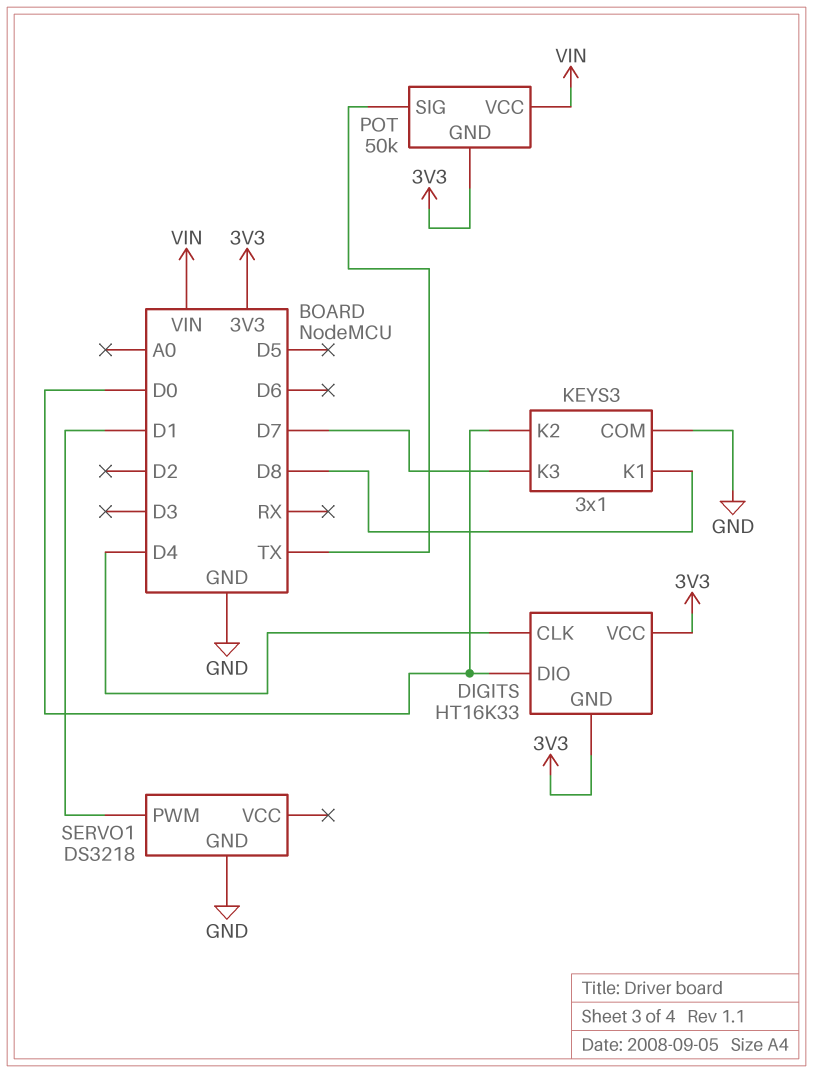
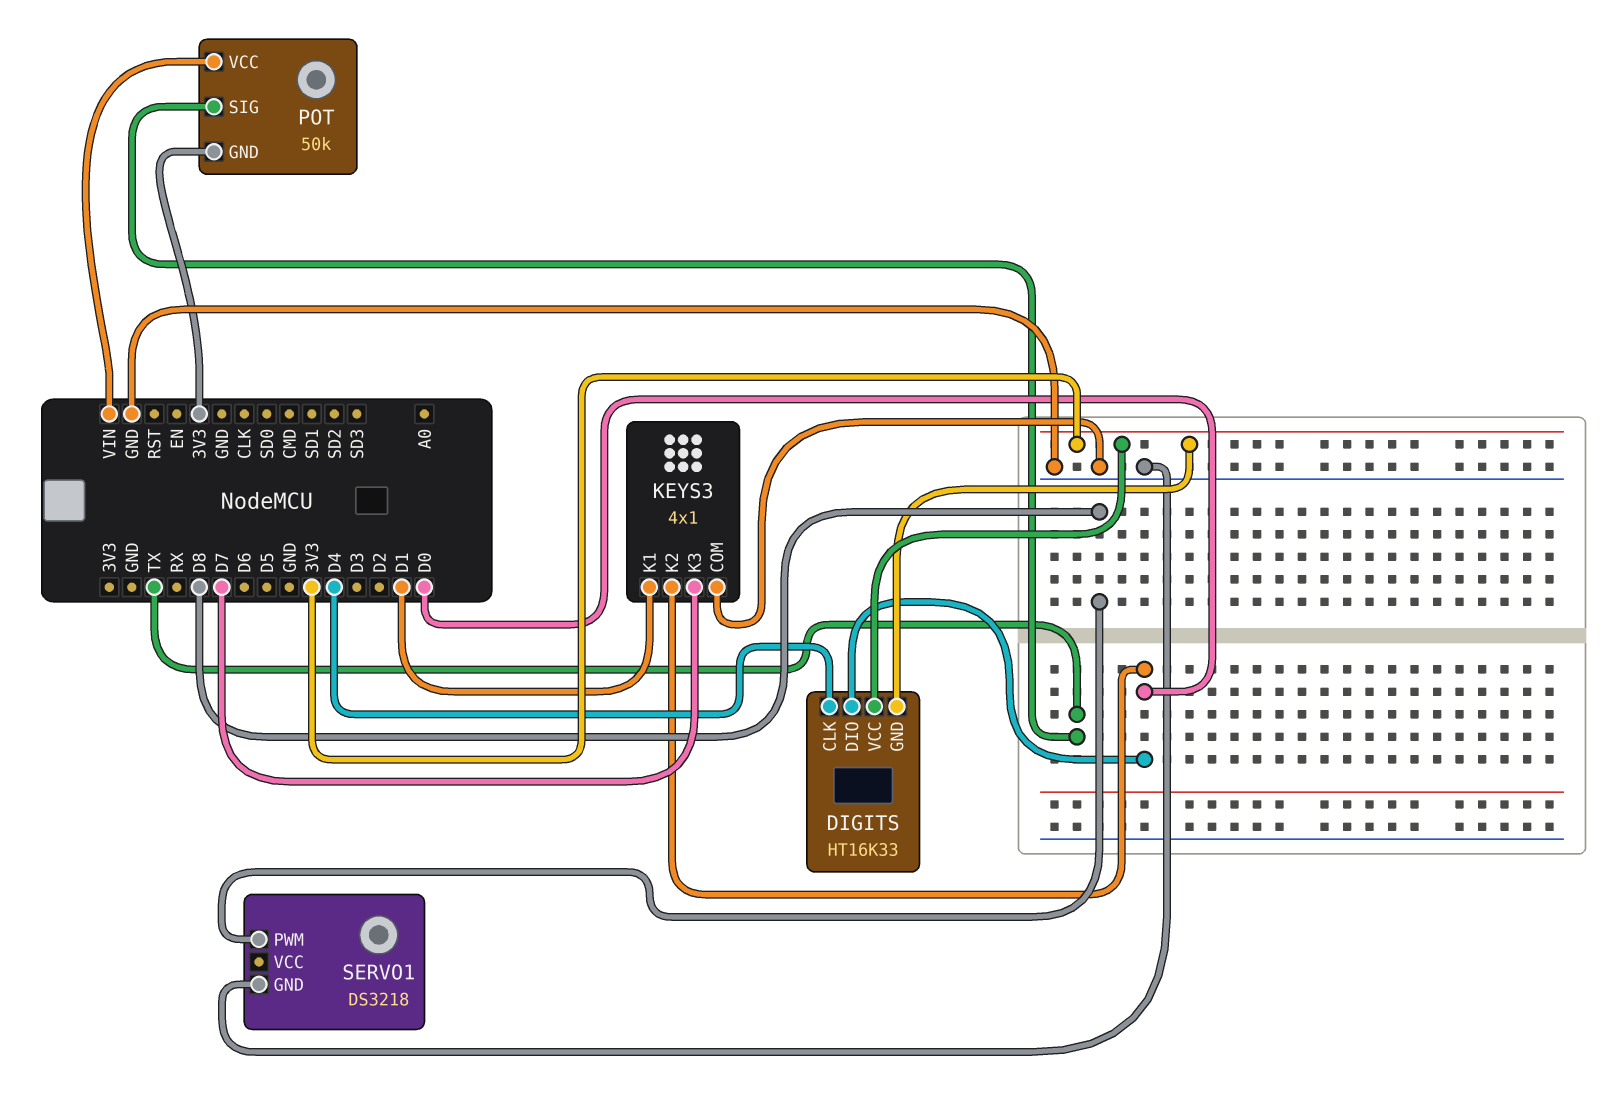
KEYS3: 3x1 -> 4x1
KEYS3 pin K1: D8 -> D1
SERVO1 pin PWM: D1 -> D8

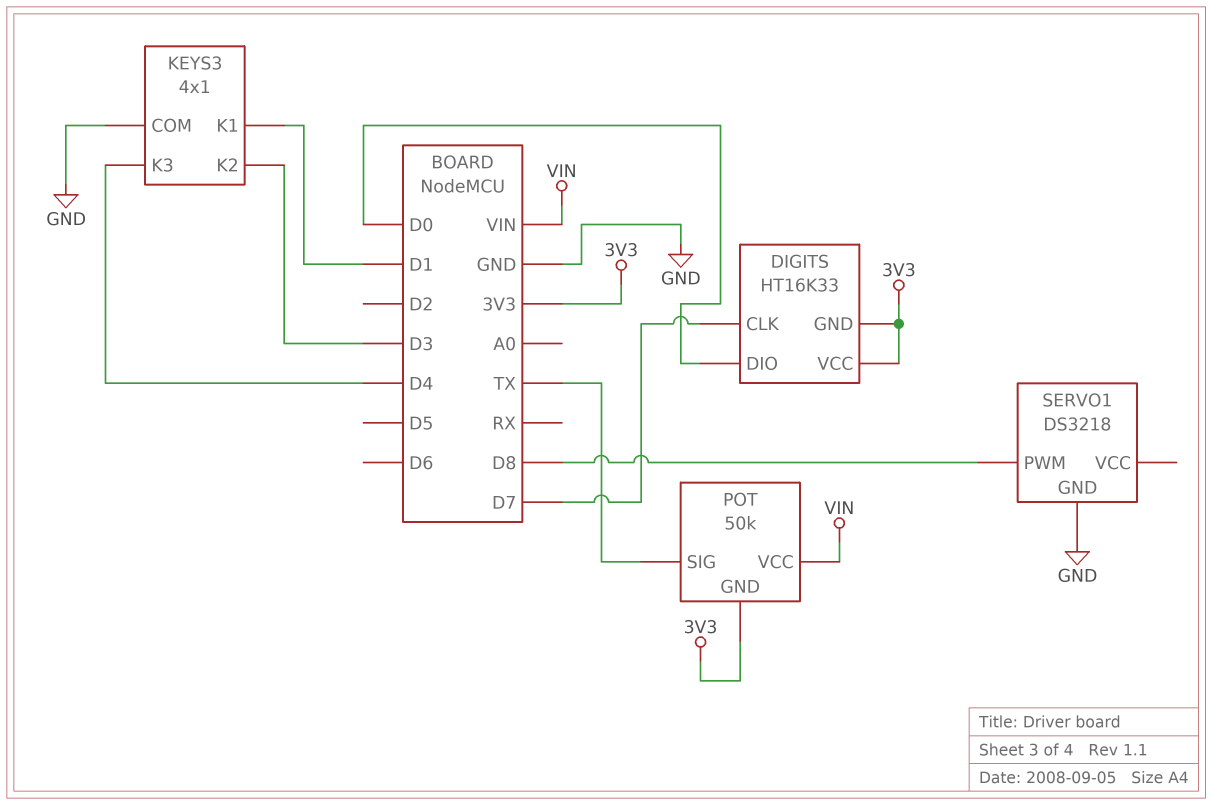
DIGITS pin CLK: D4 -> D7
KEYS3 pin K2: D0 -> D3
KEYS3 pin K3: D7 -> D4

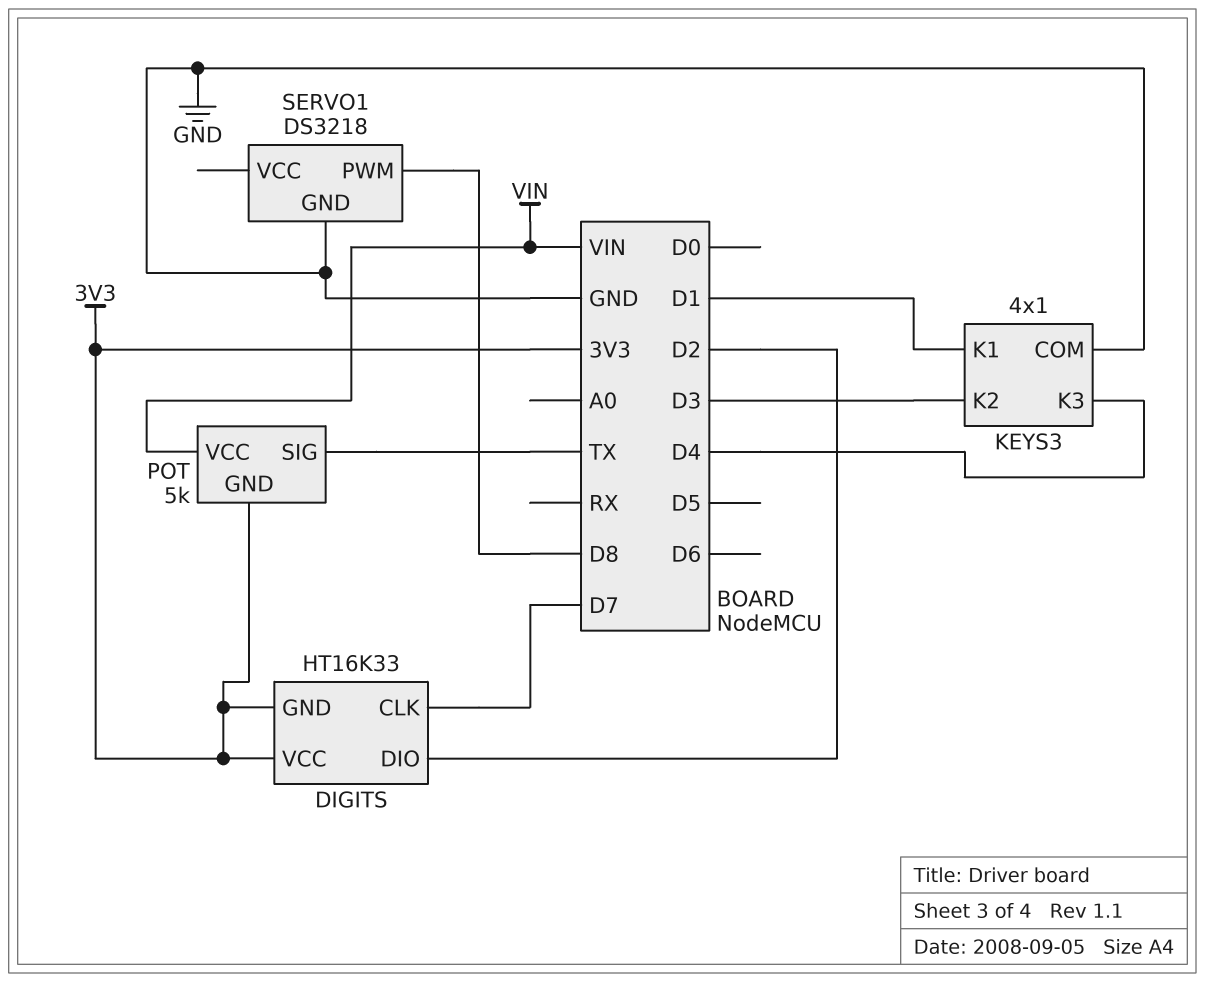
DIGITS pin DIO: D0 -> D2
POT: 50k -> 5k

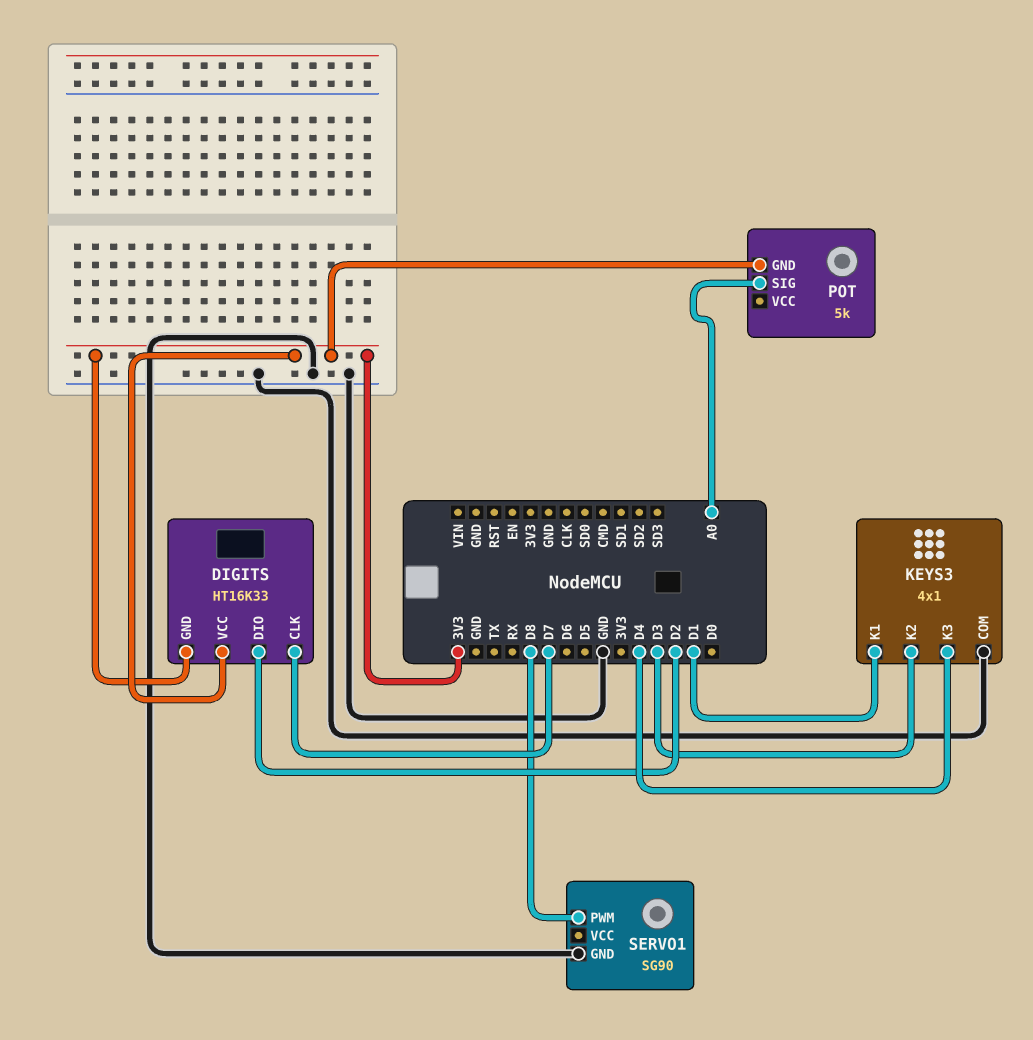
POT pin SIG: TX -> A0
POT pin VCC: VIN -> none
SERVO1: DS3218 -> SG90

